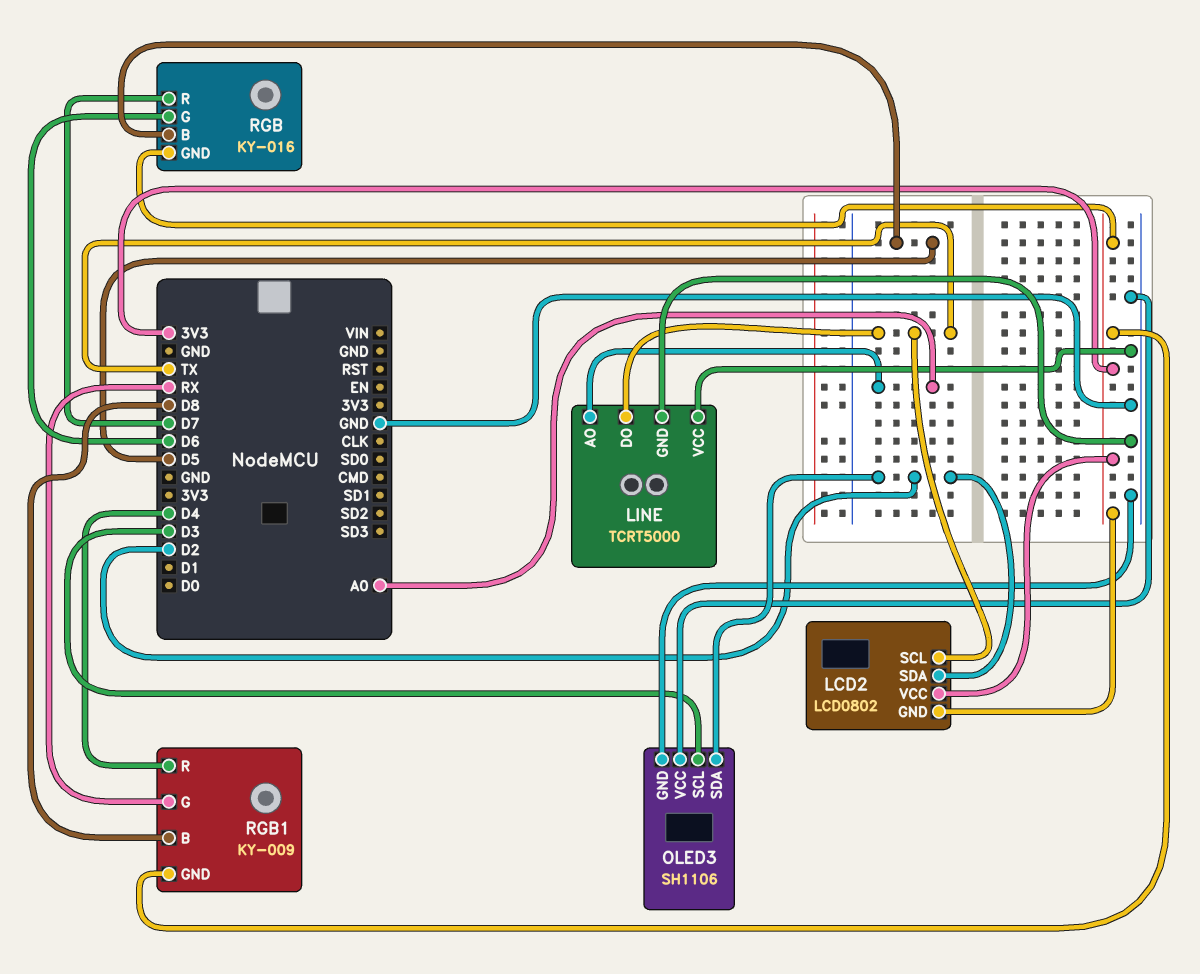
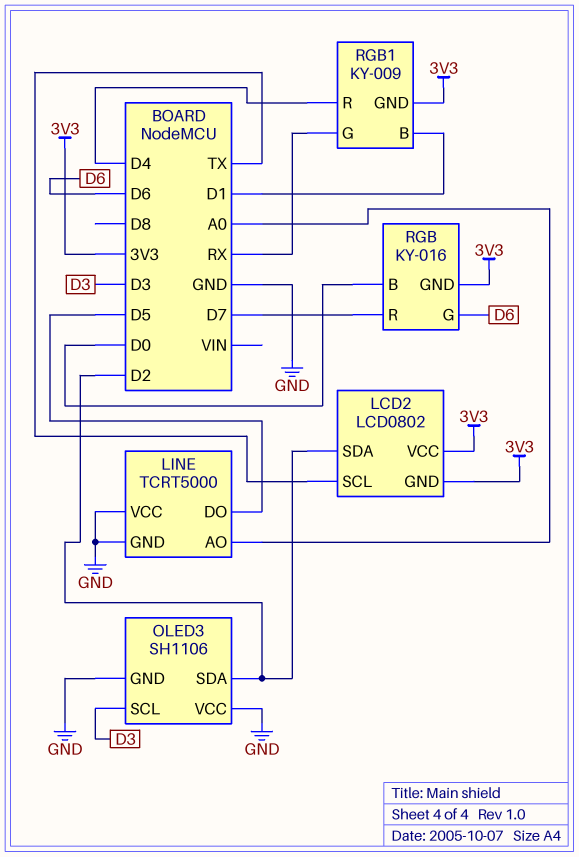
LINE pin DO: TX -> D5
RGB pin B: D5 -> D0
RGB1 pin B: D8 -> D1

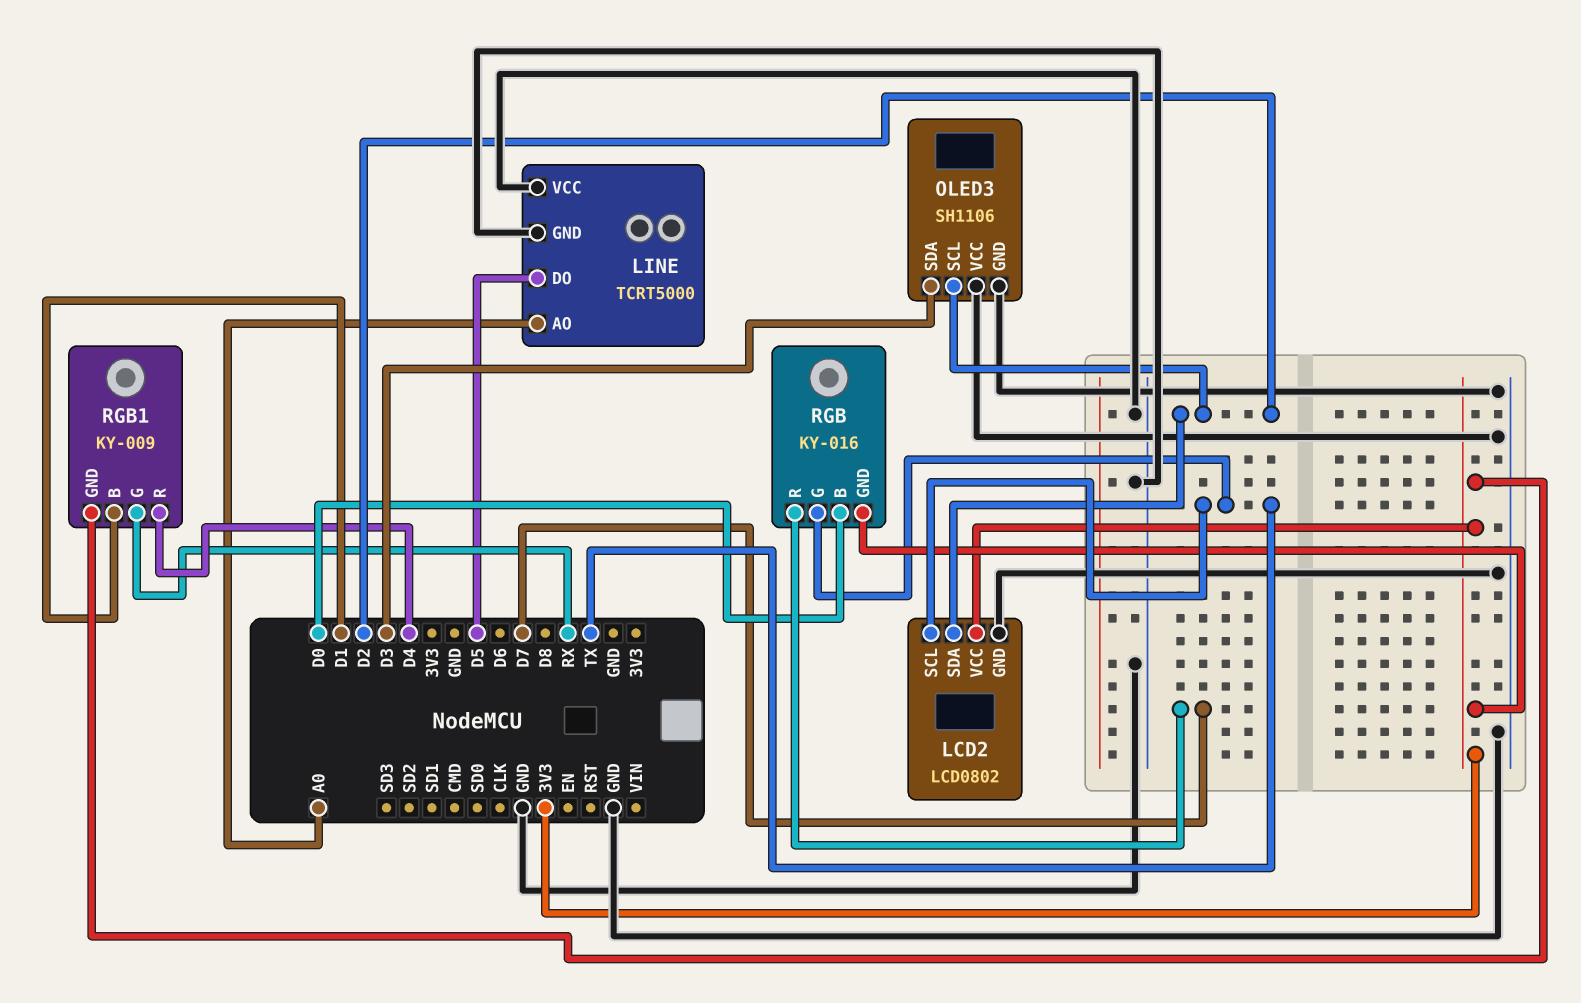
LCD2 pin GND: 3V3 -> GND
OLED3 pin SCL: D3 -> D2
OLED3 pin SDA: D2 -> D3
RGB pin G: D6 -> TX

